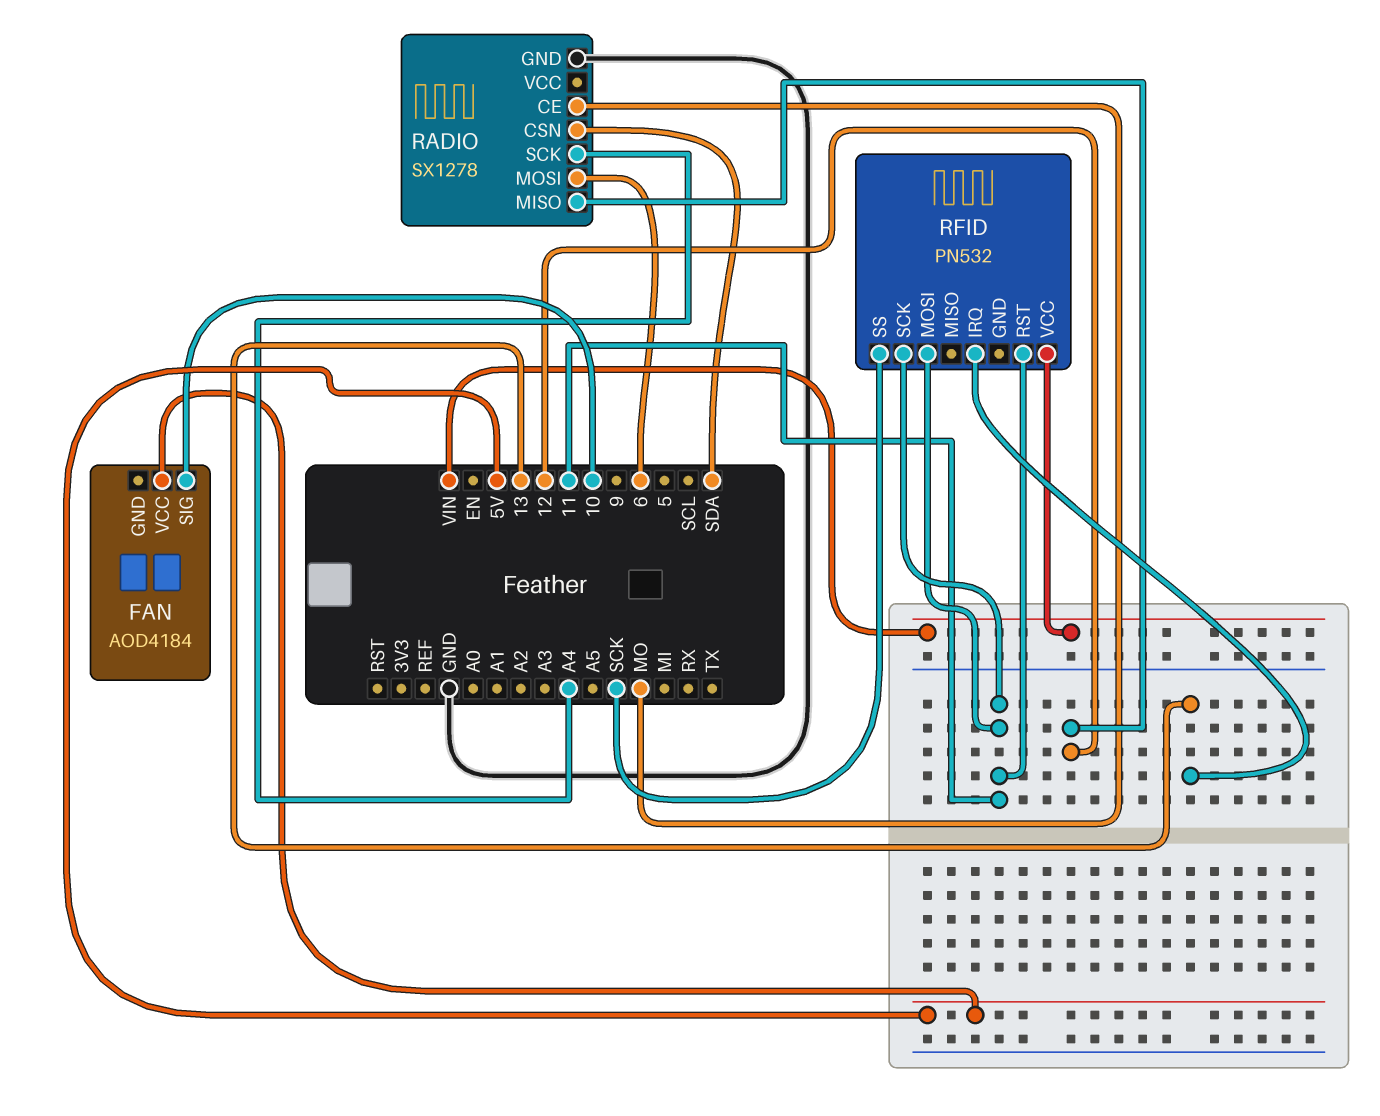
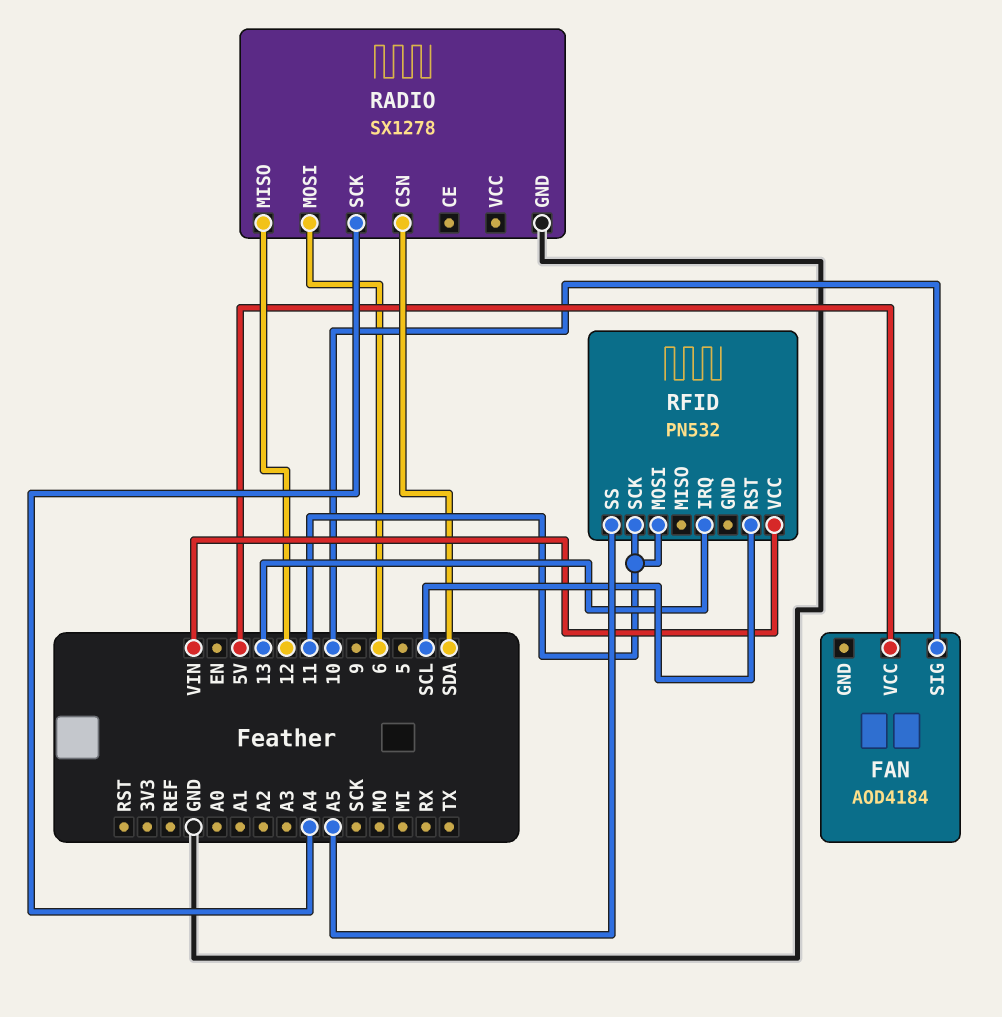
RADIO pin CE: MO -> none
RFID pin RST: 11 -> SCL
RFID pin SS: SCK -> A5

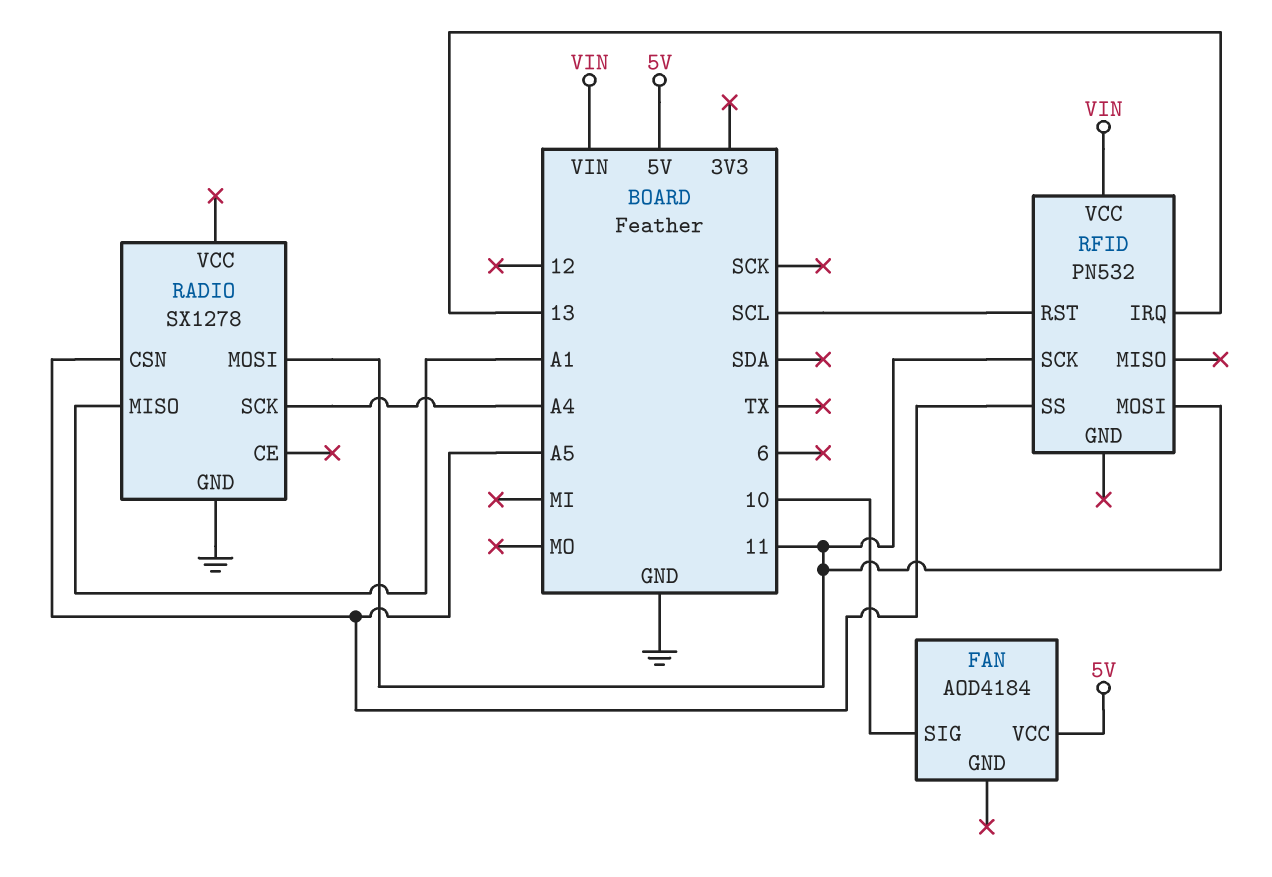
RADIO pin CSN: SDA -> A5
RADIO pin MISO: 12 -> A1
RADIO pin MOSI: 6 -> 11

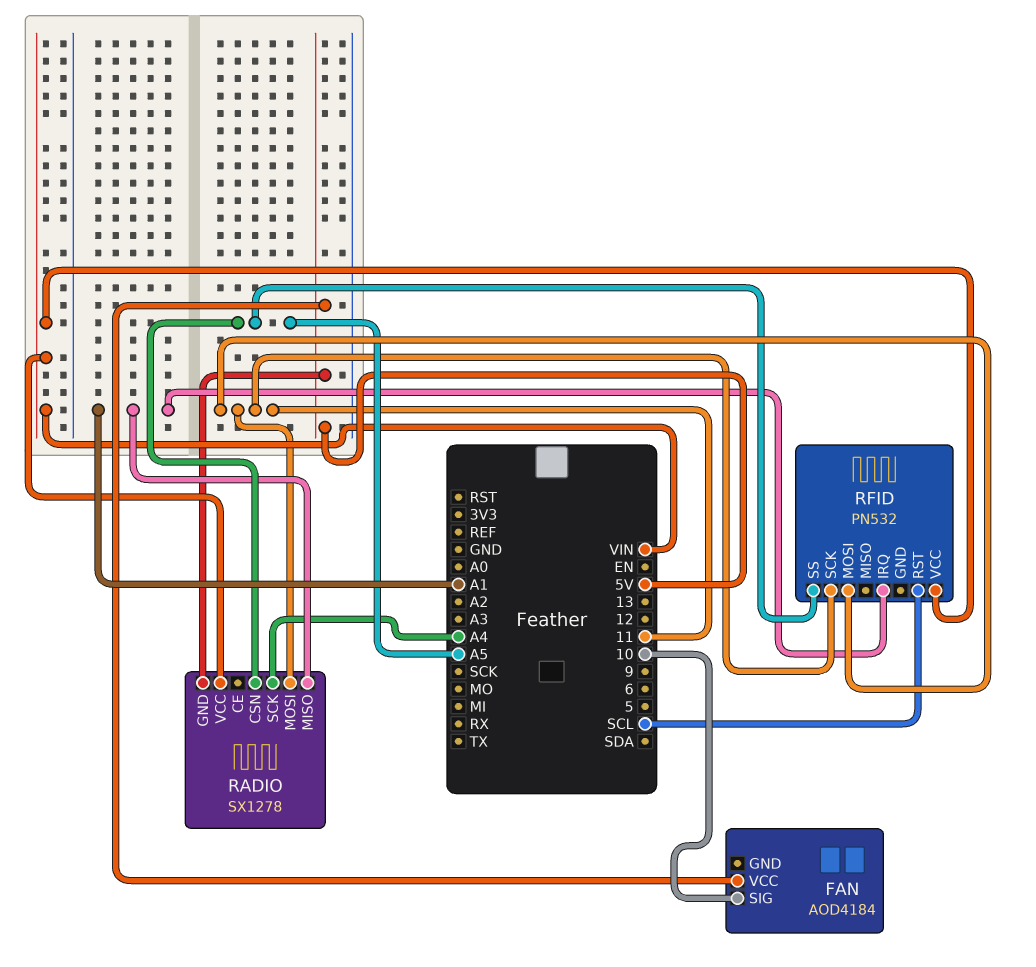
RADIO pin GND: GND -> 5V
RADIO pin VCC: none -> VIN
RFID pin IRQ: 13 -> A1

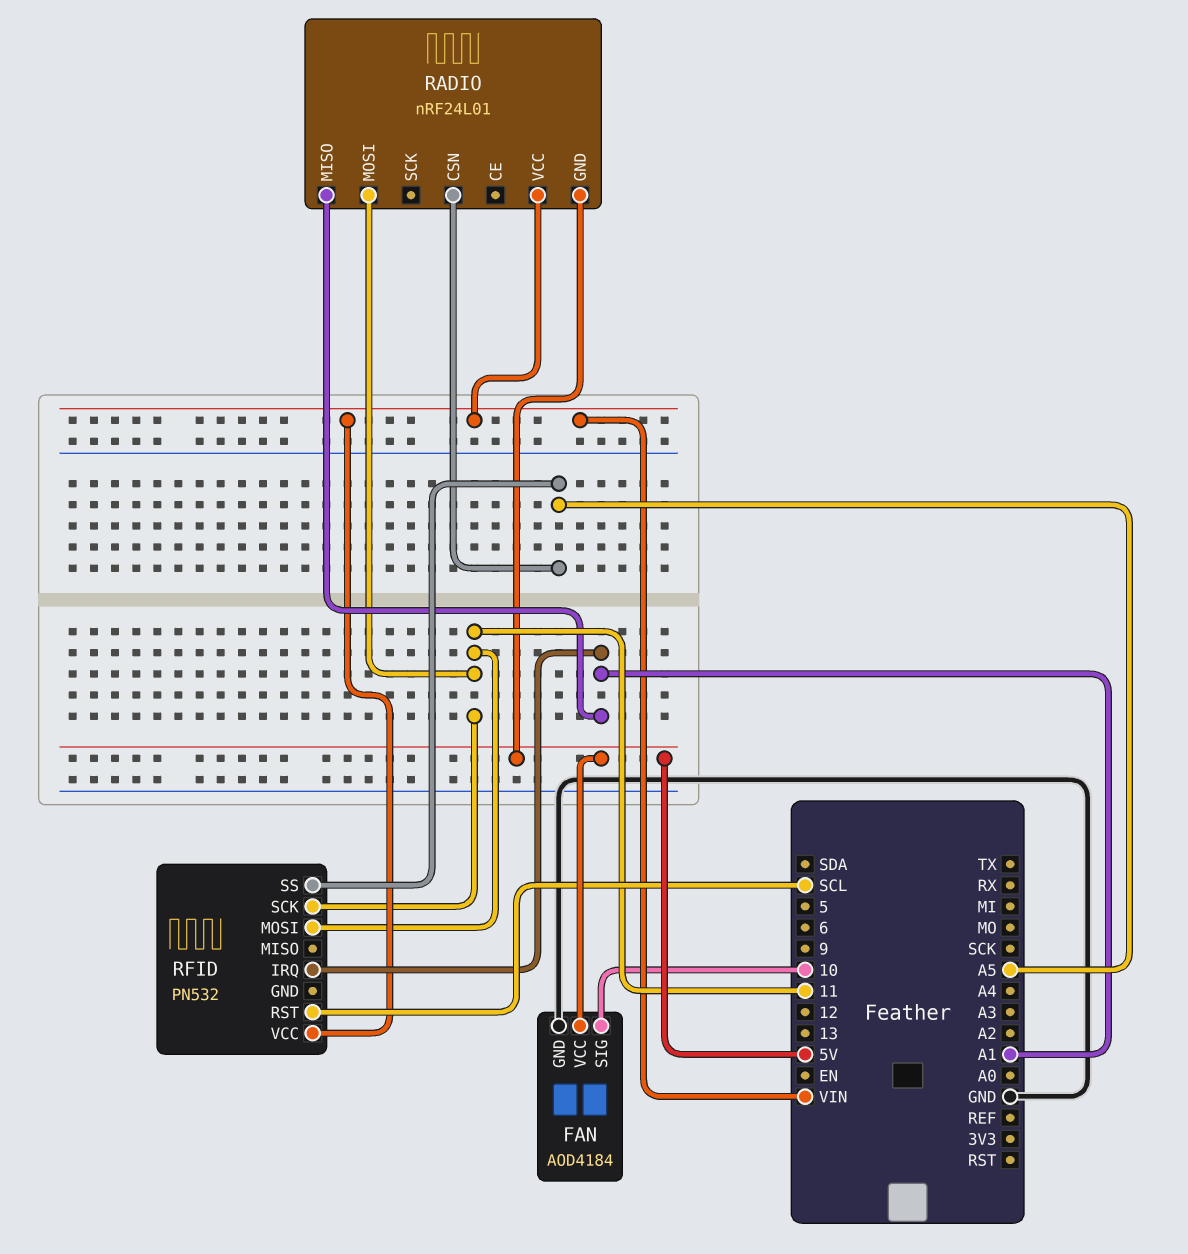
FAN pin GND: none -> GND
RADIO: SX1278 -> nRF24L01
RADIO pin SCK: A4 -> none

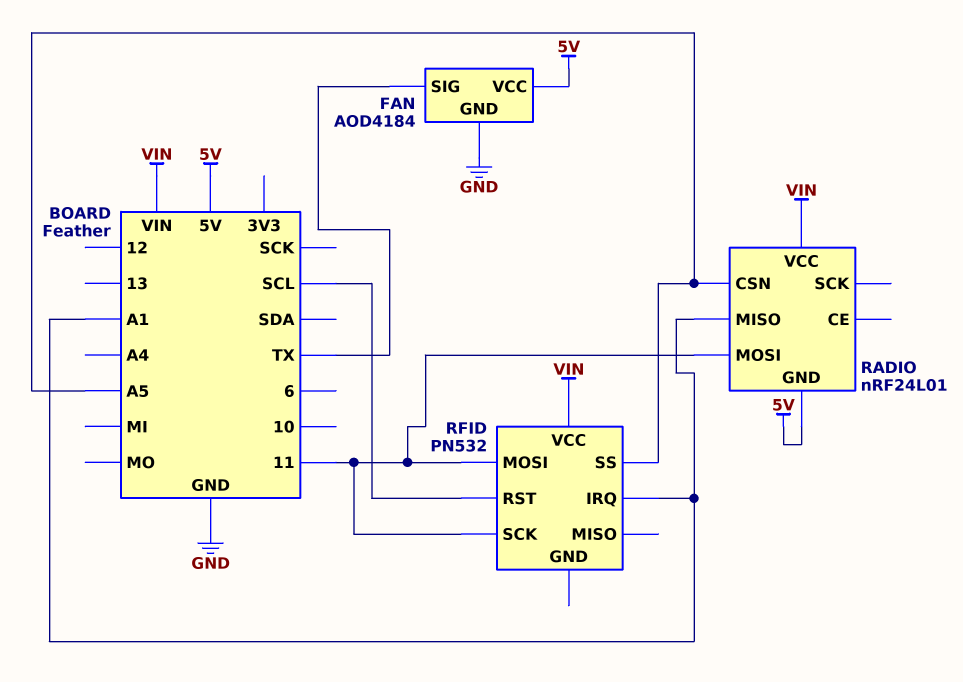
FAN pin SIG: 10 -> TX

